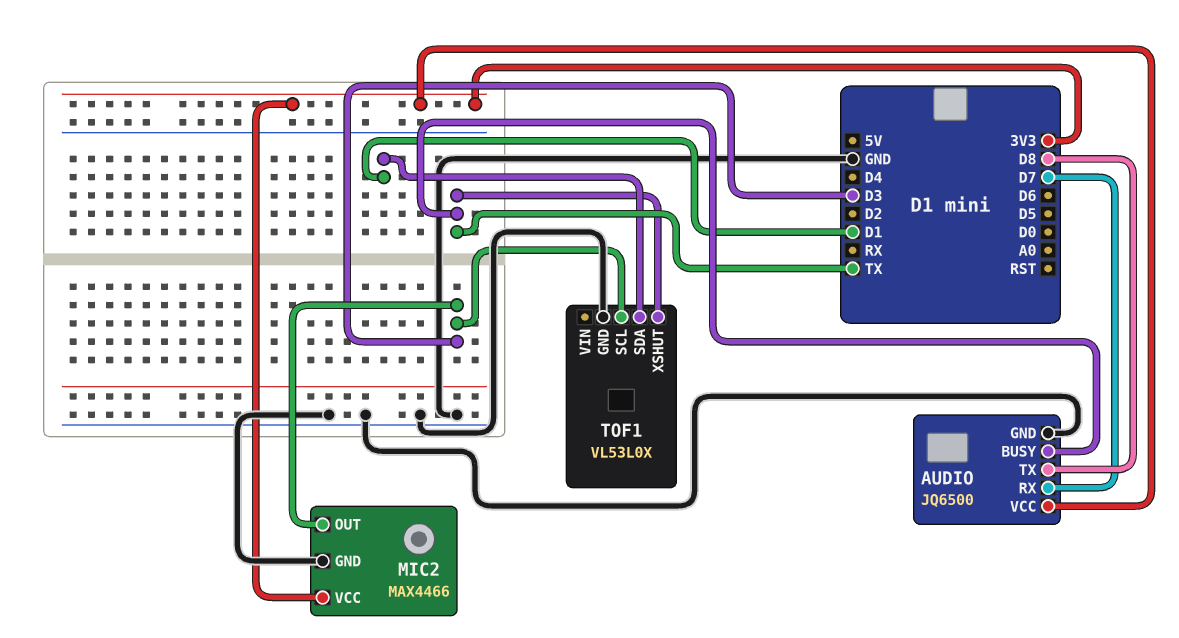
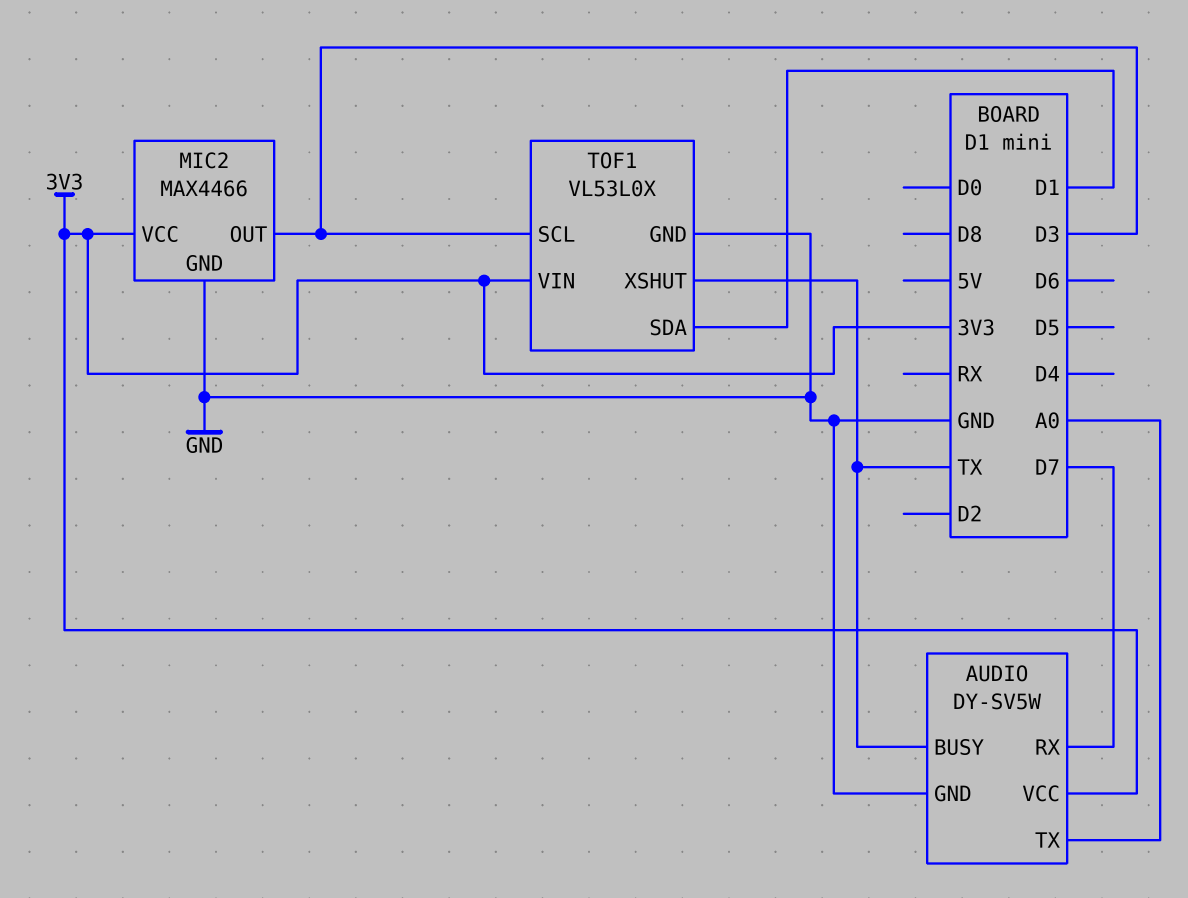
AUDIO: JQ6500 -> DY-SV5W
AUDIO pin TX: D8 -> A0
TOF1 pin VIN: none -> 3V3

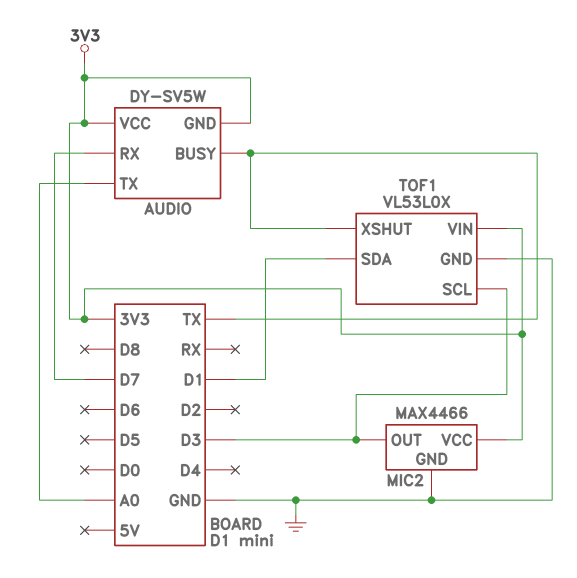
AUDIO pin GND: GND -> 3V3

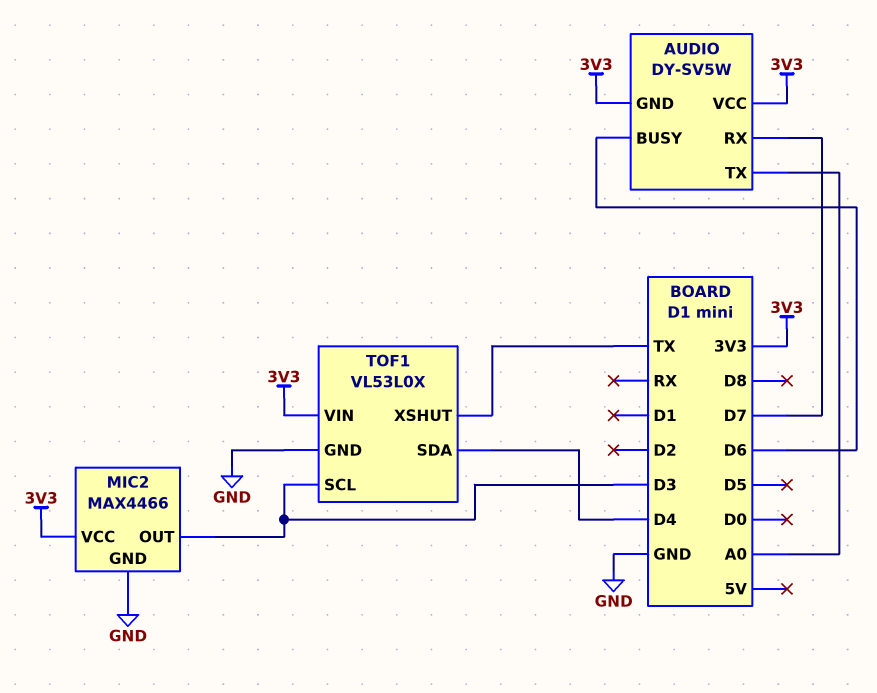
AUDIO pin BUSY: TX -> D6
TOF1 pin SDA: D1 -> D4

